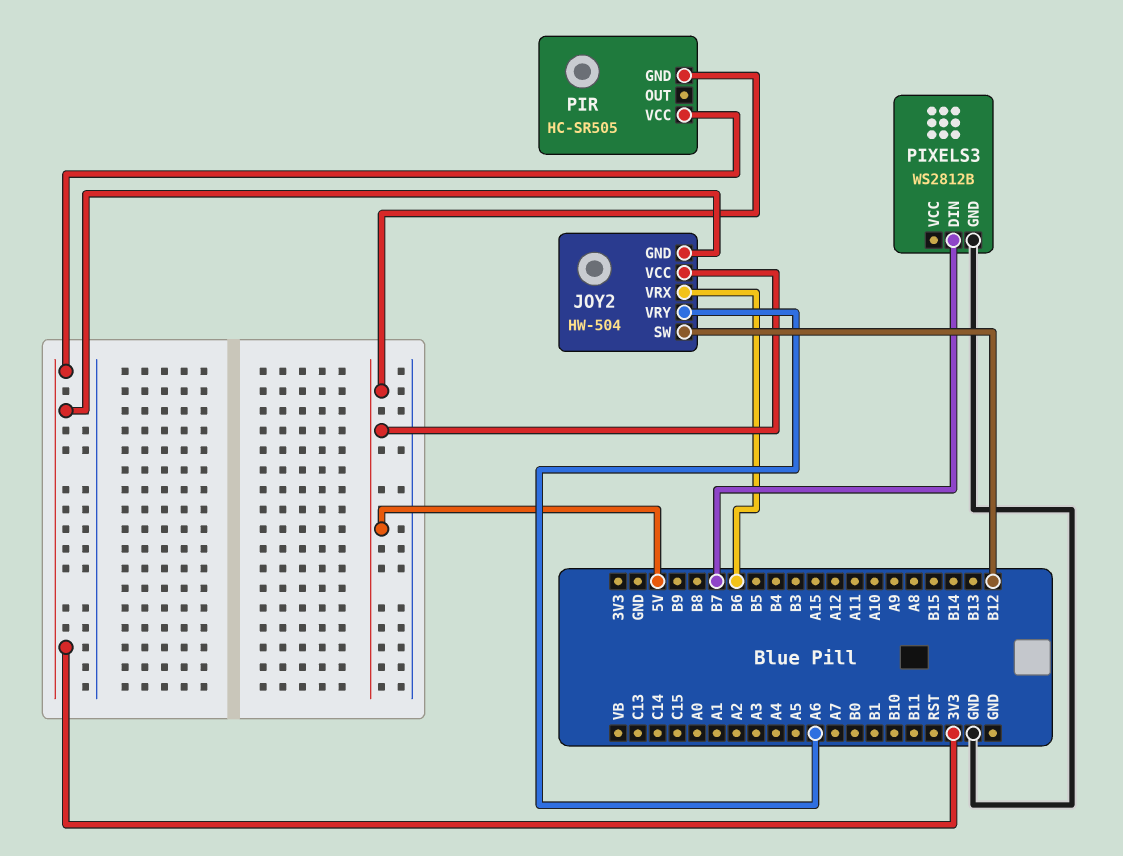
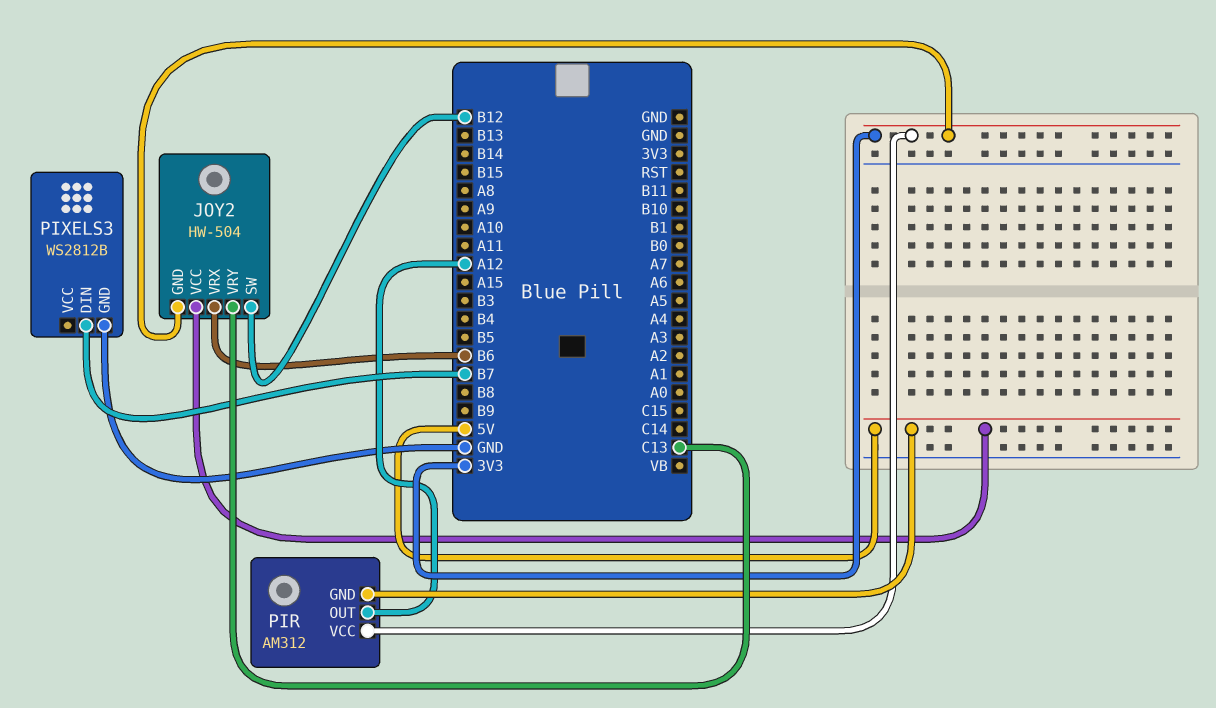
JOY2 pin VRY: A6 -> C13
PIR: HC-SR505 -> AM312
PIR pin OUT: none -> A12

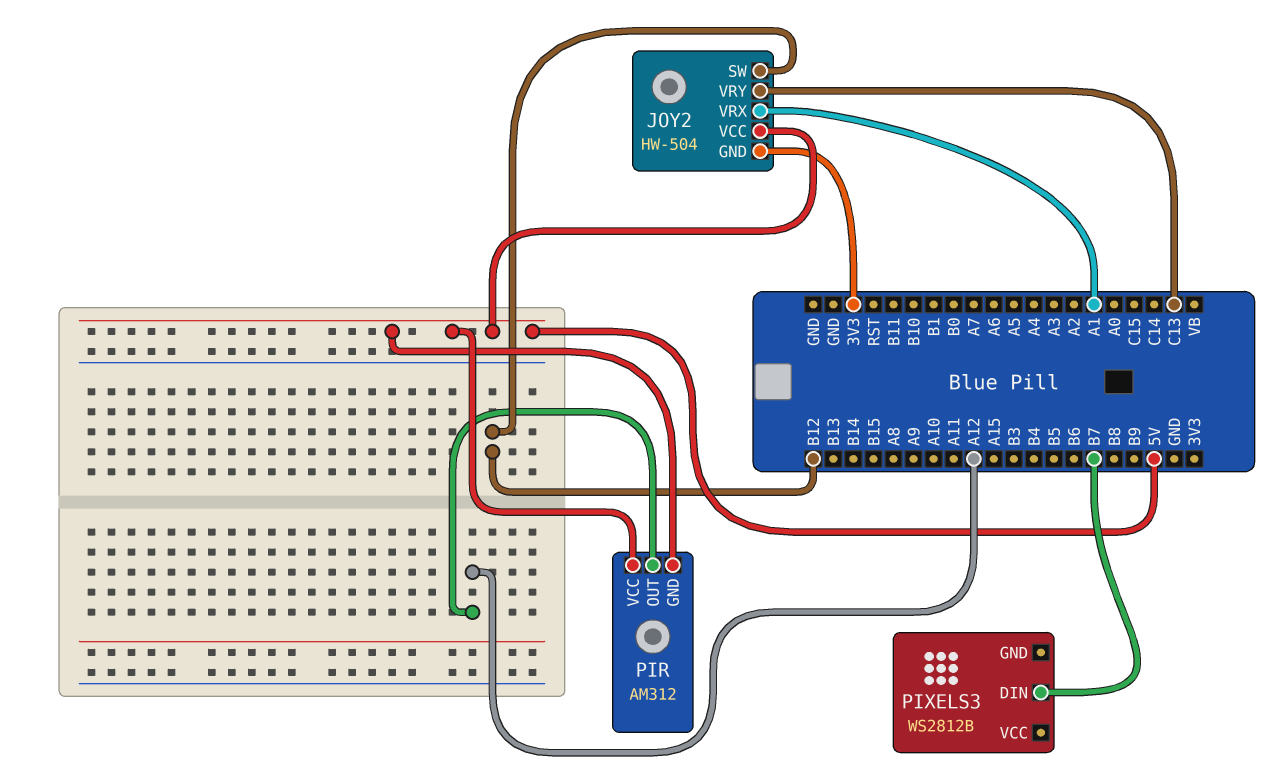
JOY2 pin VRX: B6 -> A1
PIR pin VCC: 3V3 -> 5V
PIXELS3 pin GND: GND -> none

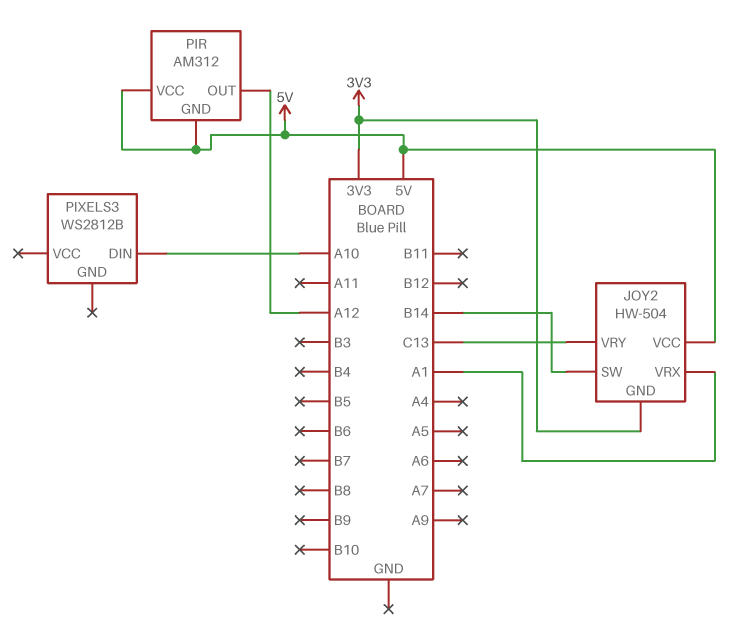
JOY2 pin SW: B12 -> B14
PIXELS3 pin DIN: B7 -> A10

